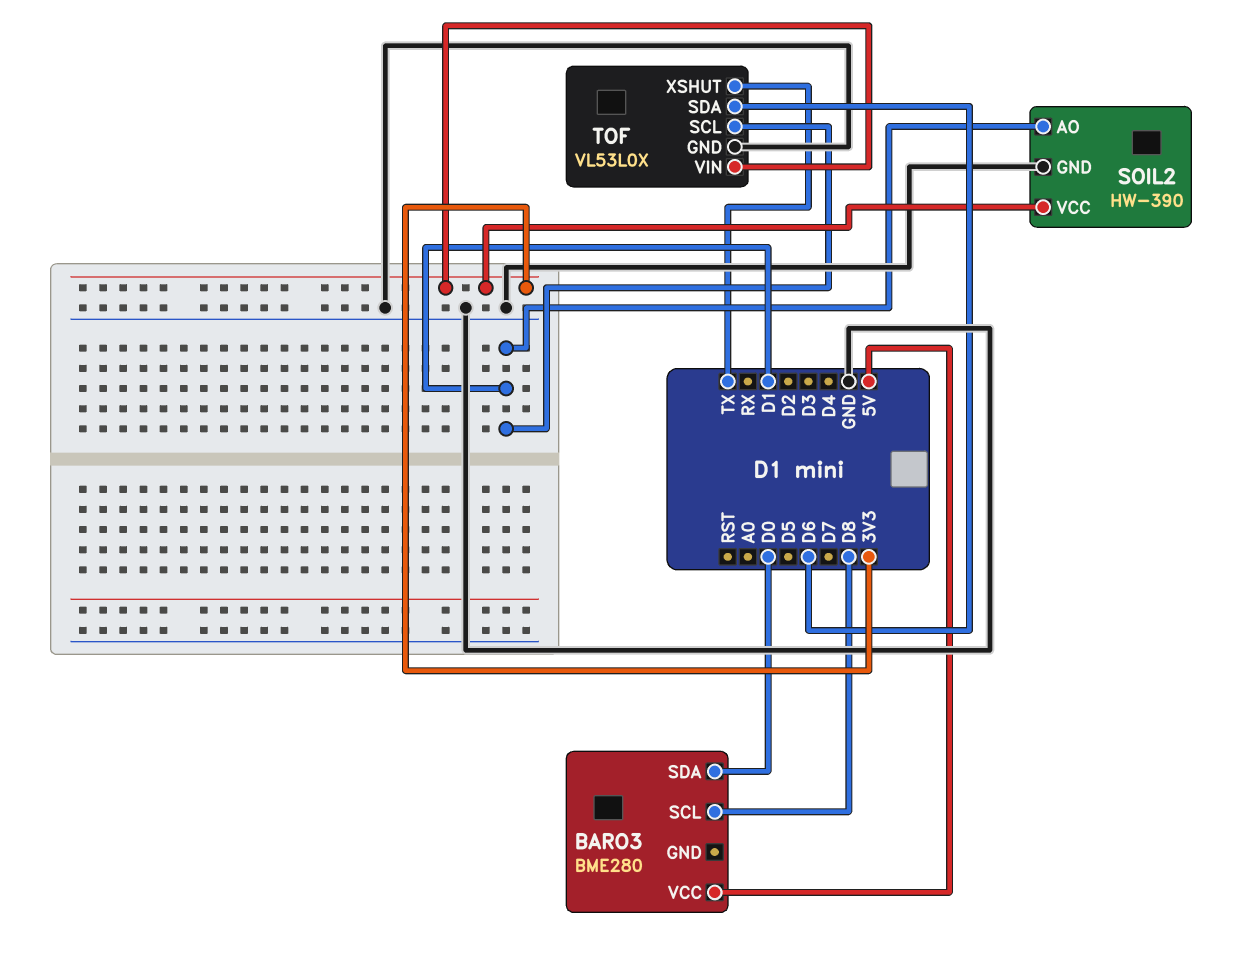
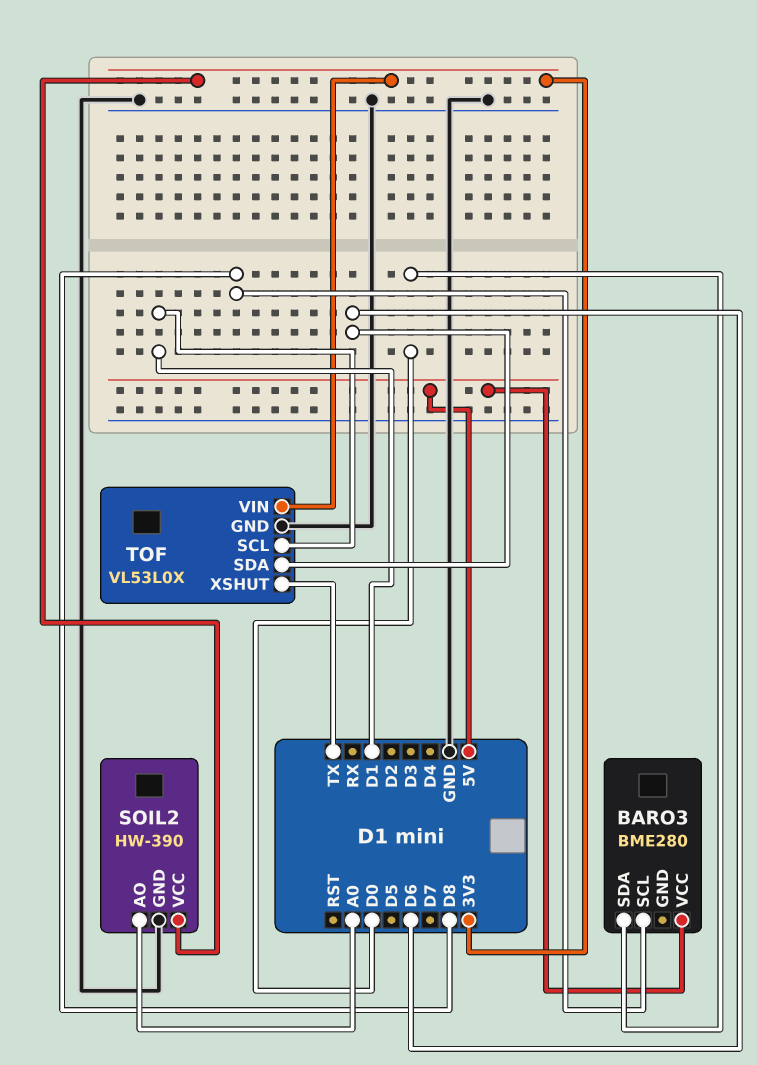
SOIL2 pin AO: D1 -> A0

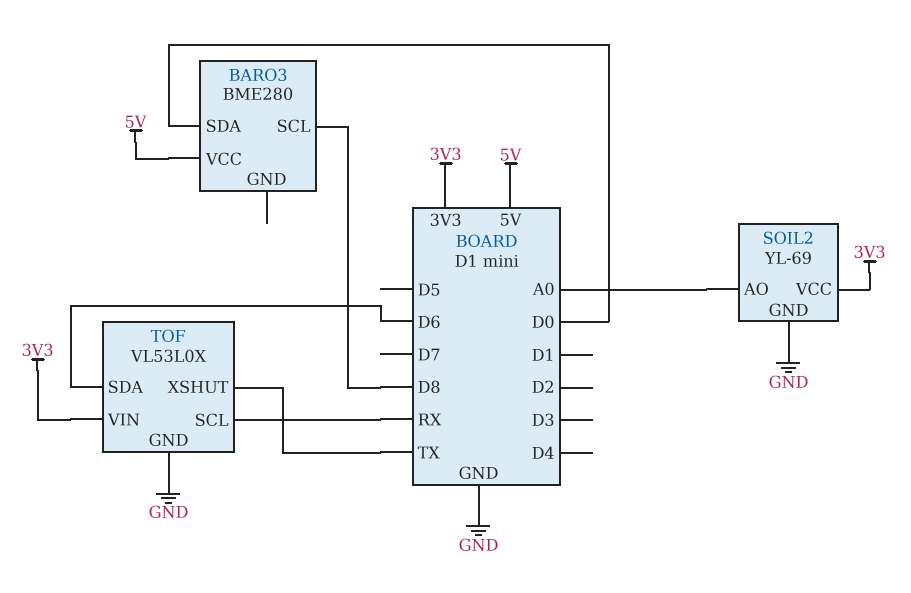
SOIL2: HW-390 -> YL-69
TOF pin SCL: D1 -> RX

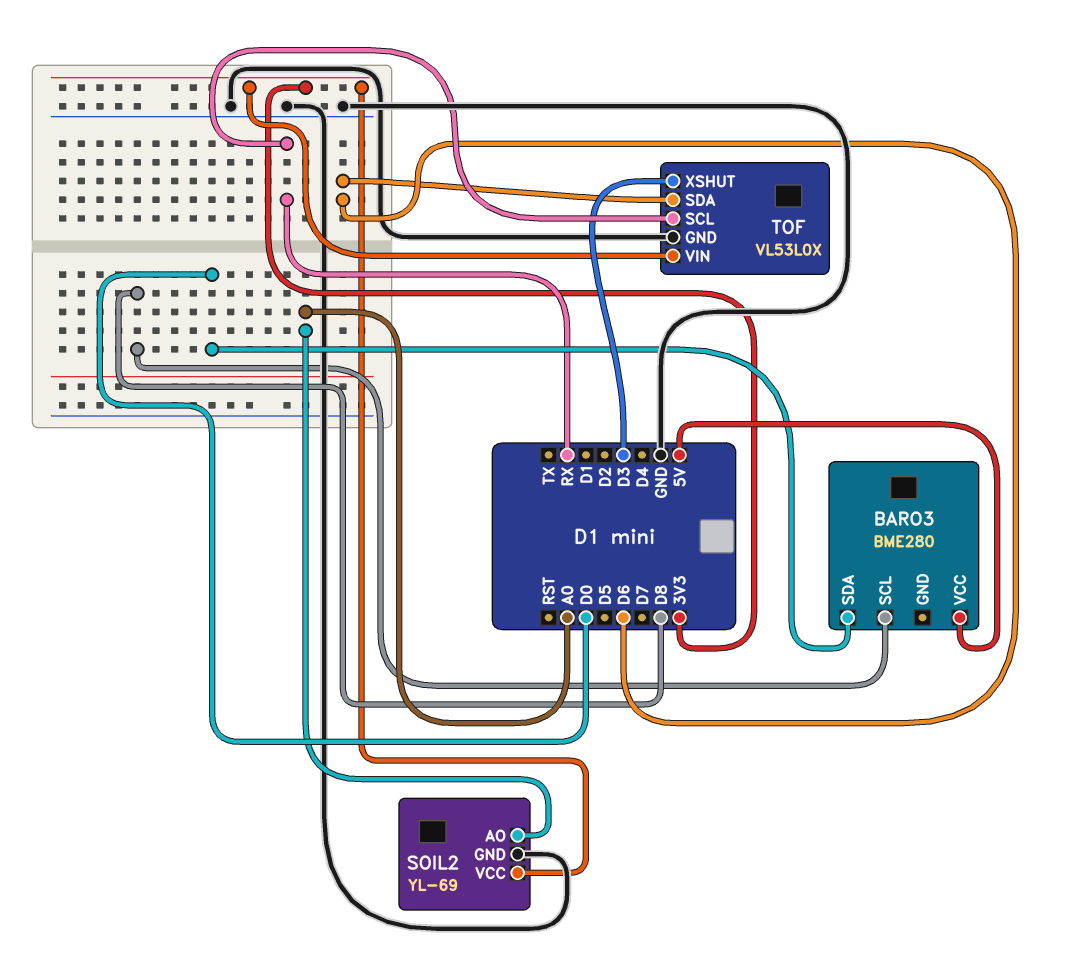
TOF pin XSHUT: TX -> D3

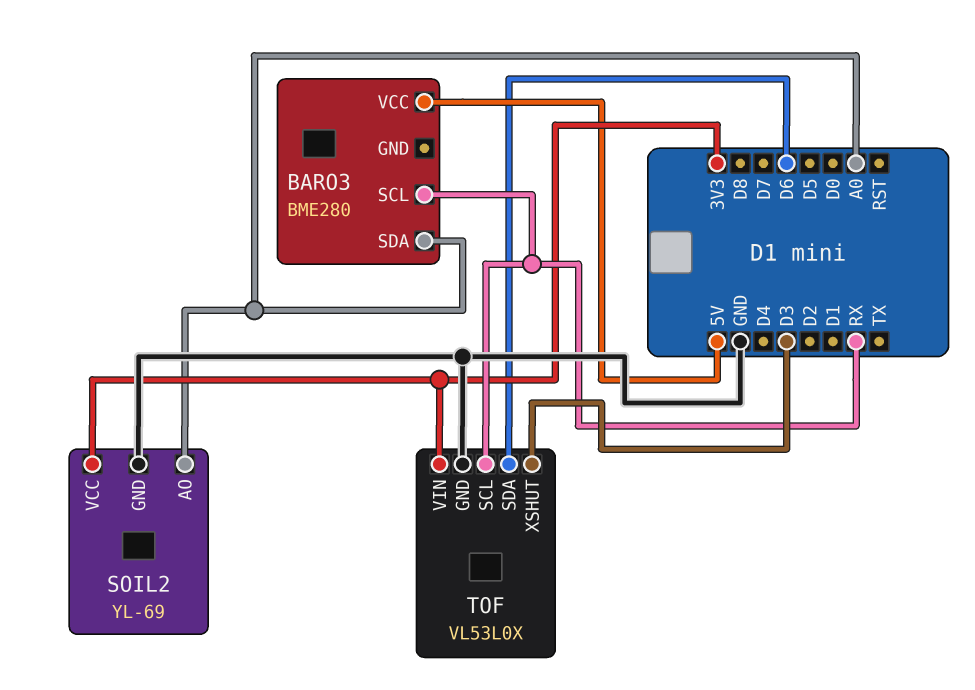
BARO3 pin SCL: D8 -> RX
BARO3 pin SDA: D0 -> A0

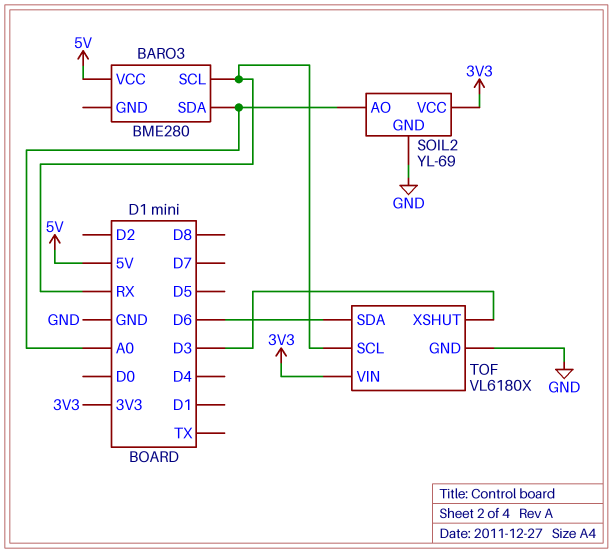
TOF: VL53L0X -> VL6180X

